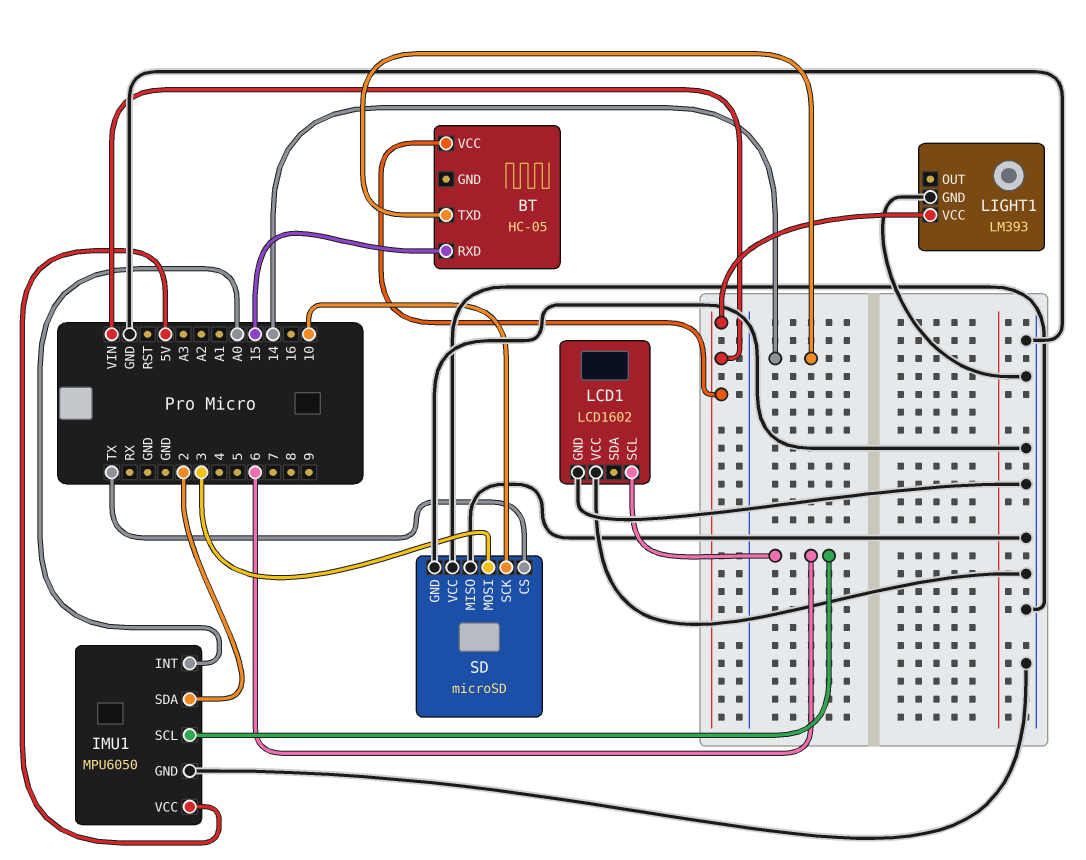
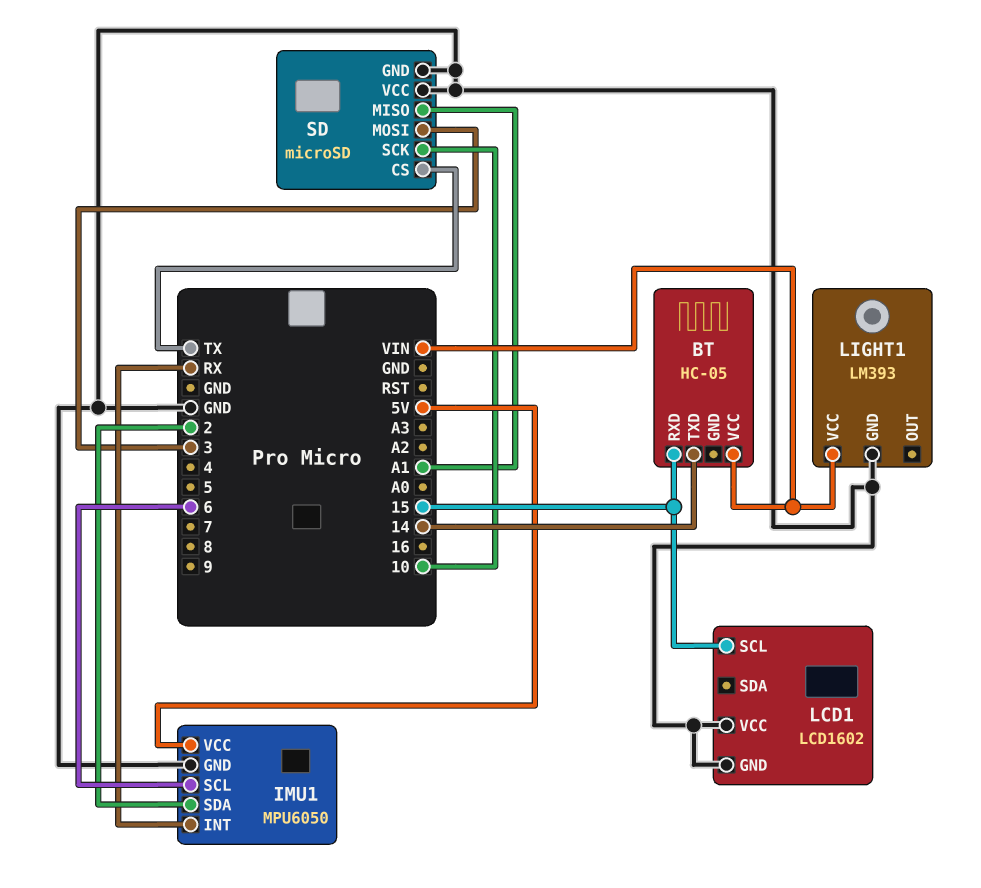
IMU1 pin INT: A0 -> RX
LCD1 pin SCL: 6 -> 15
SD pin MISO: GND -> A1

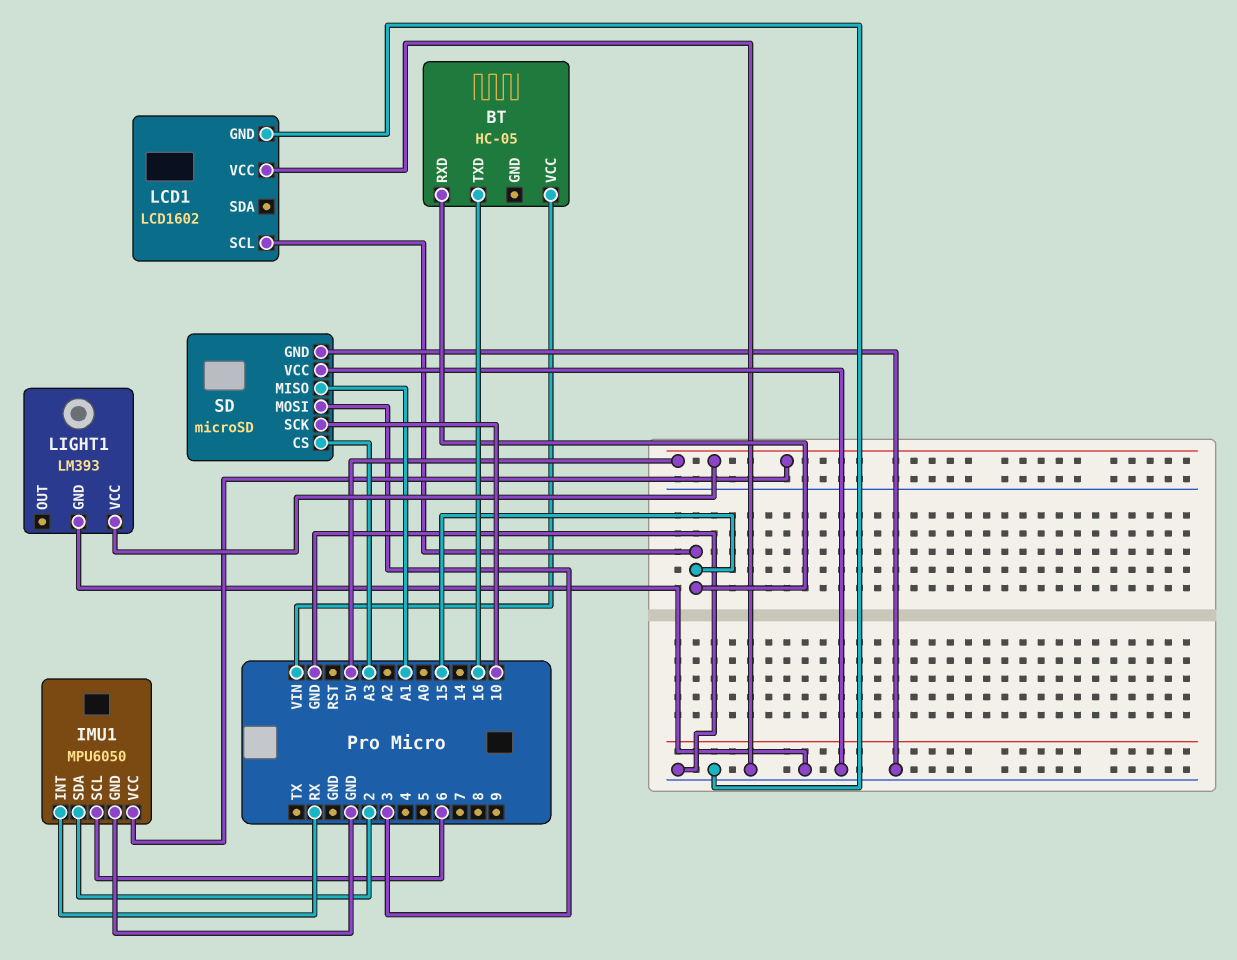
BT pin TXD: 14 -> 16
LIGHT1 pin VCC: VIN -> 5V
SD pin CS: TX -> A3

